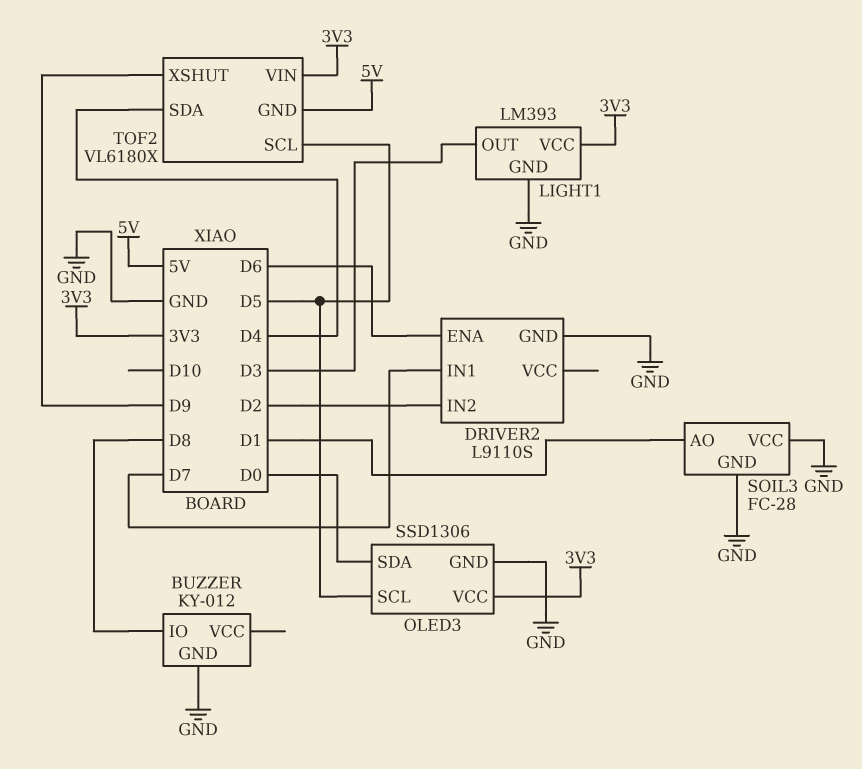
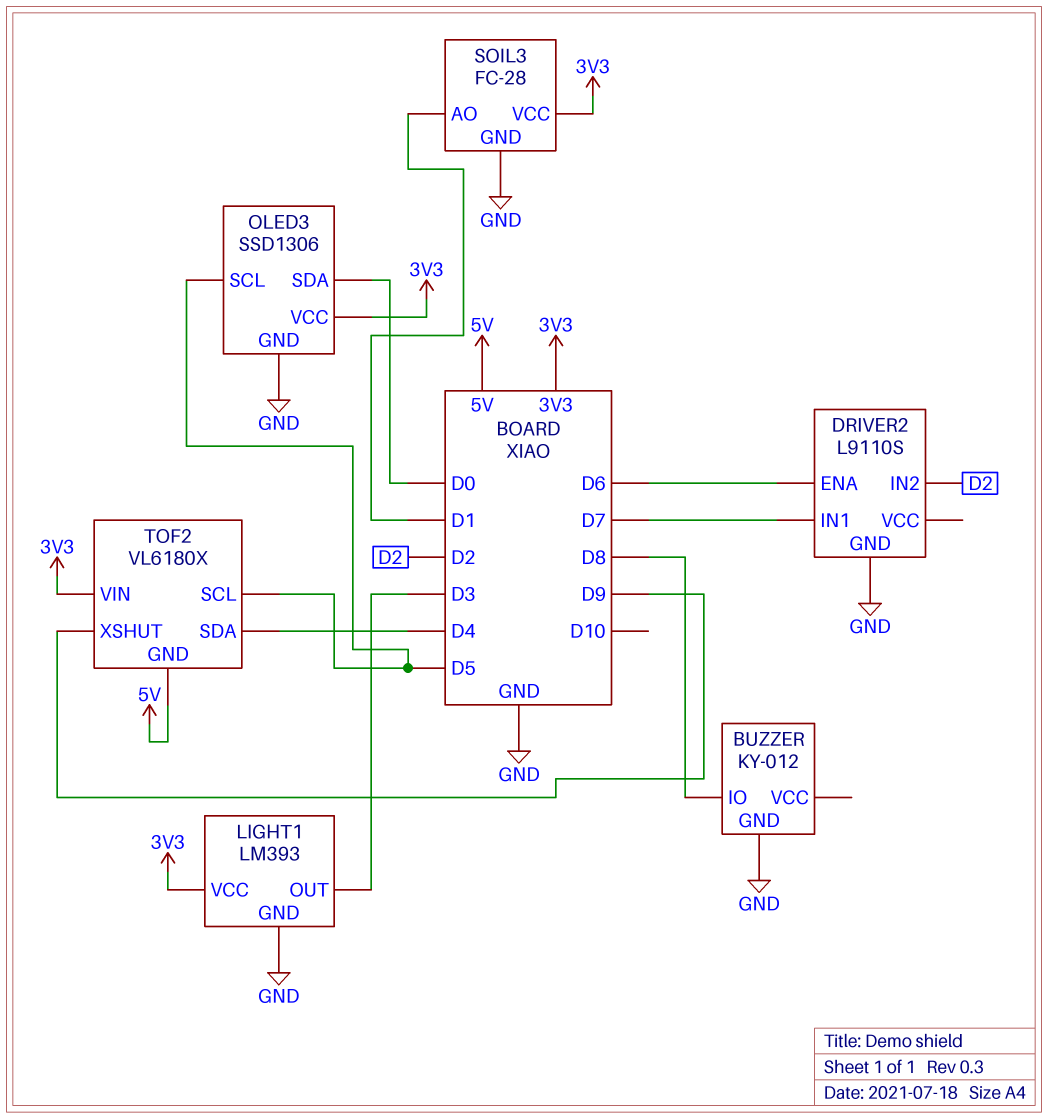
SOIL3 pin VCC: GND -> 3V3

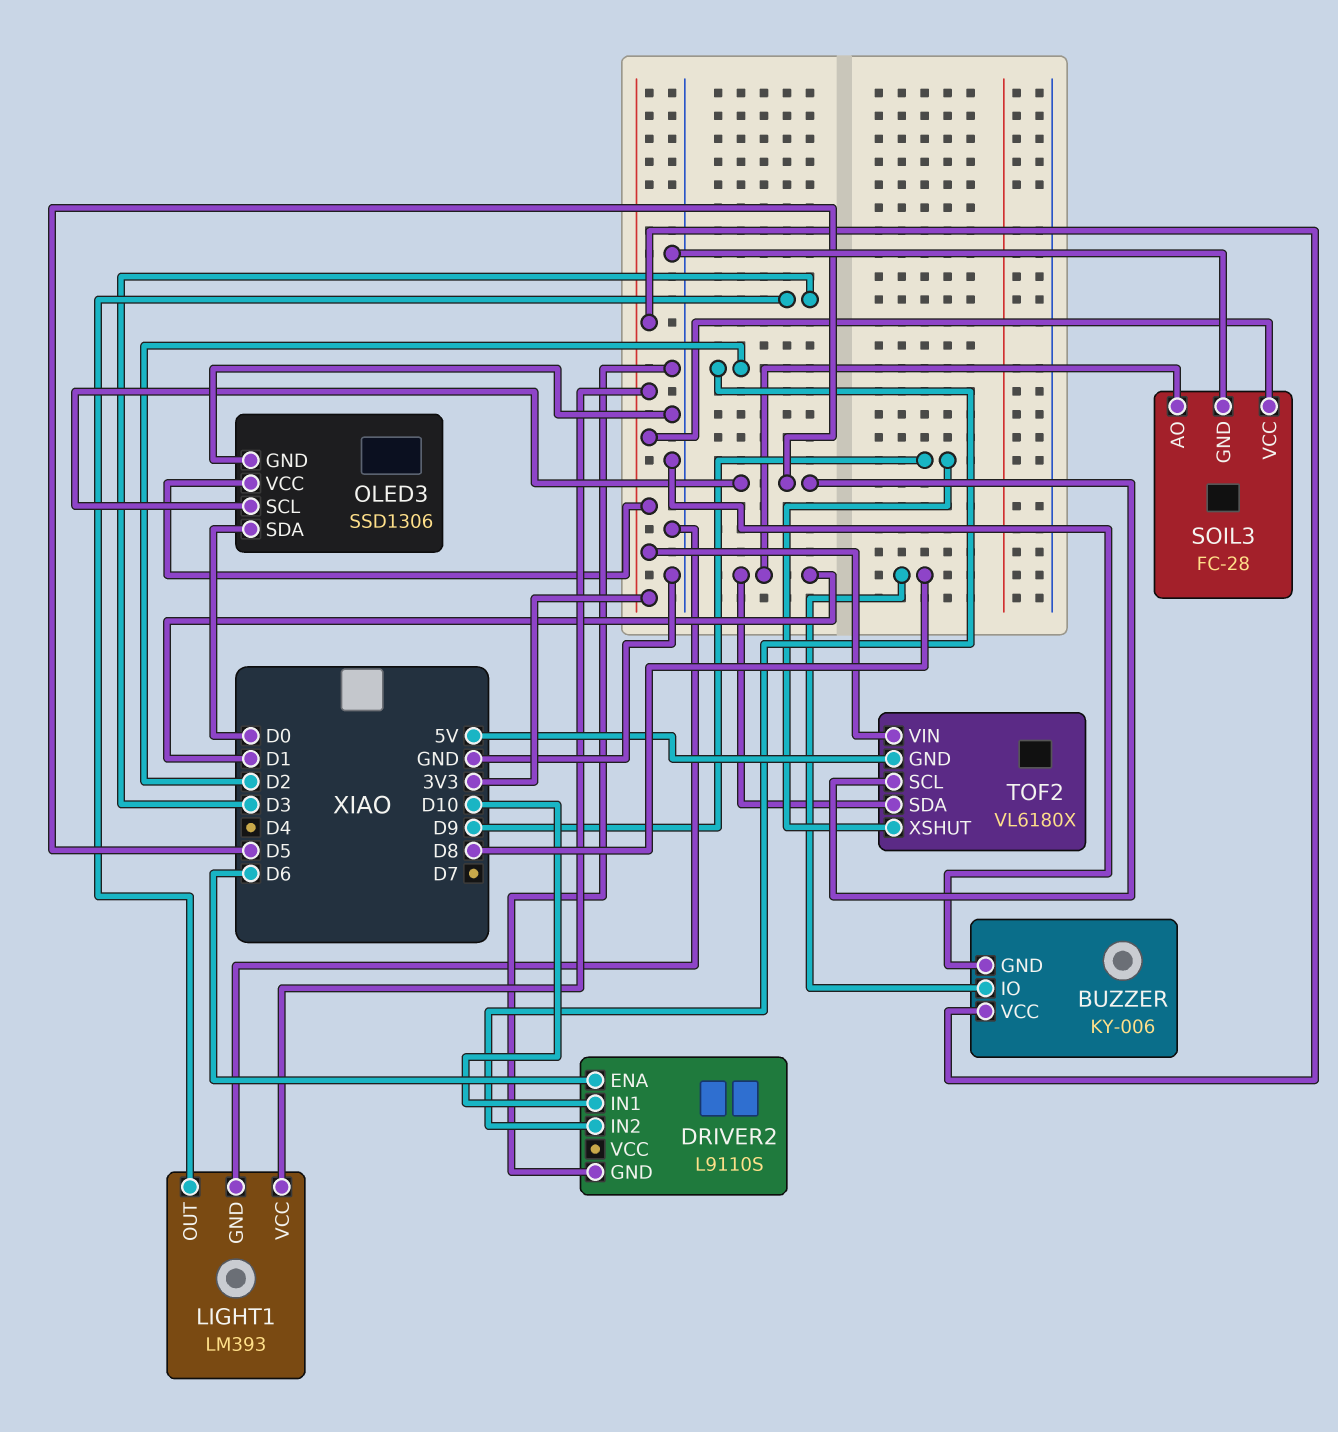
BUZZER: KY-012 -> KY-006
BUZZER pin VCC: none -> 3V3
DRIVER2 pin IN1: D7 -> D10
TOF2 pin SDA: D4 -> D1

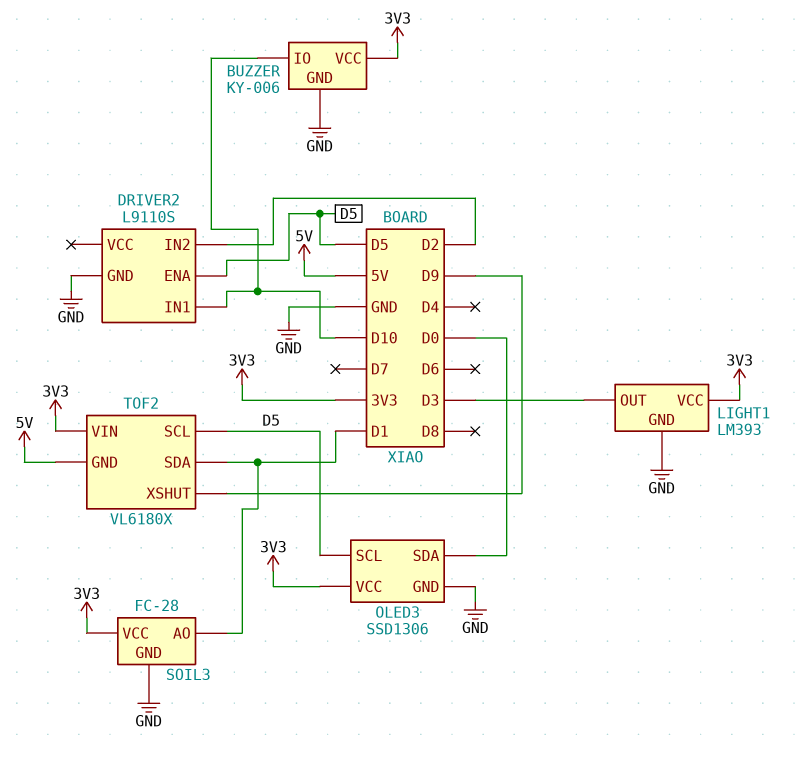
BUZZER pin IO: D8 -> D10
DRIVER2 pin ENA: D6 -> D5

